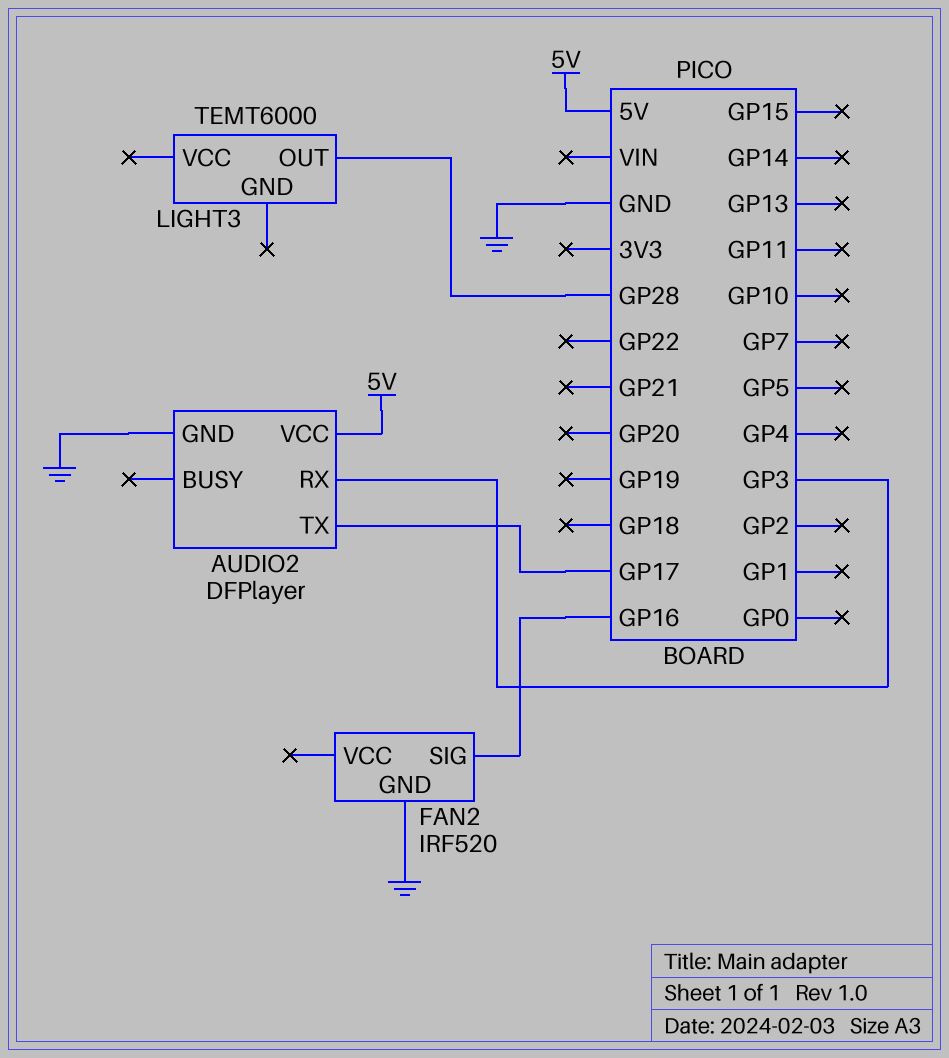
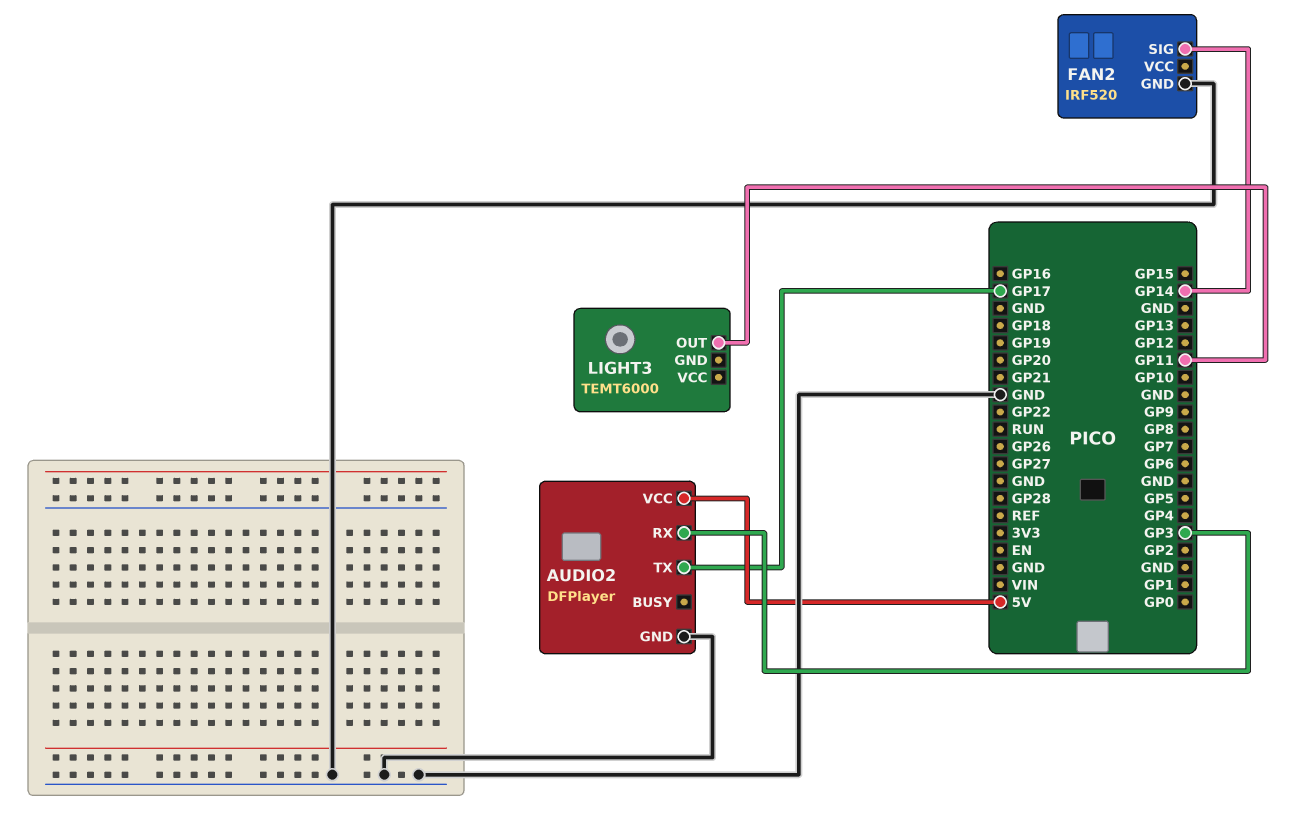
FAN2 pin SIG: GP16 -> GP14
LIGHT3 pin OUT: GP28 -> GP11

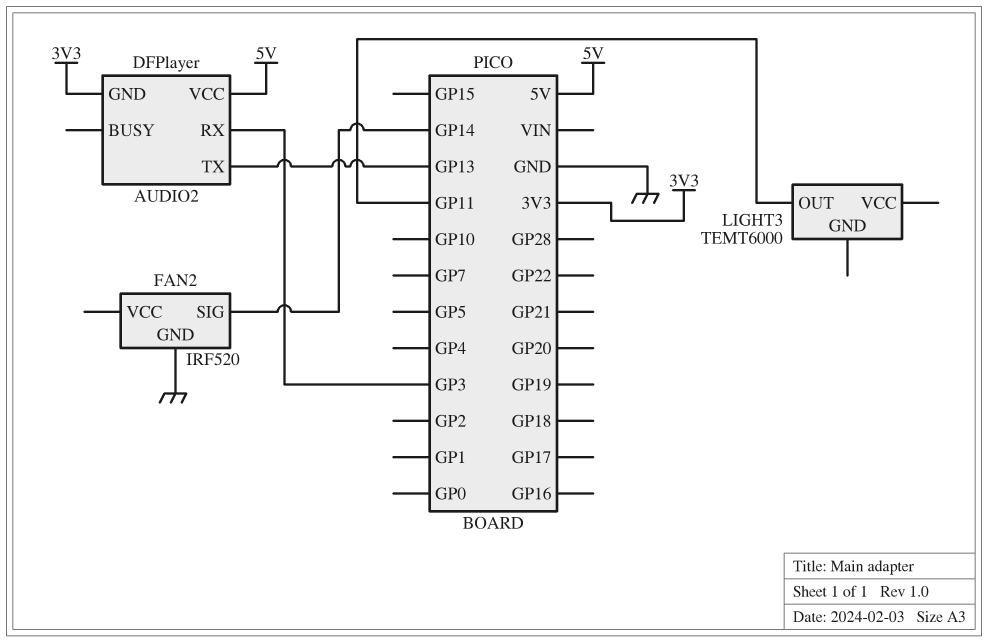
AUDIO2 pin GND: GND -> 3V3
AUDIO2 pin TX: GP17 -> GP13

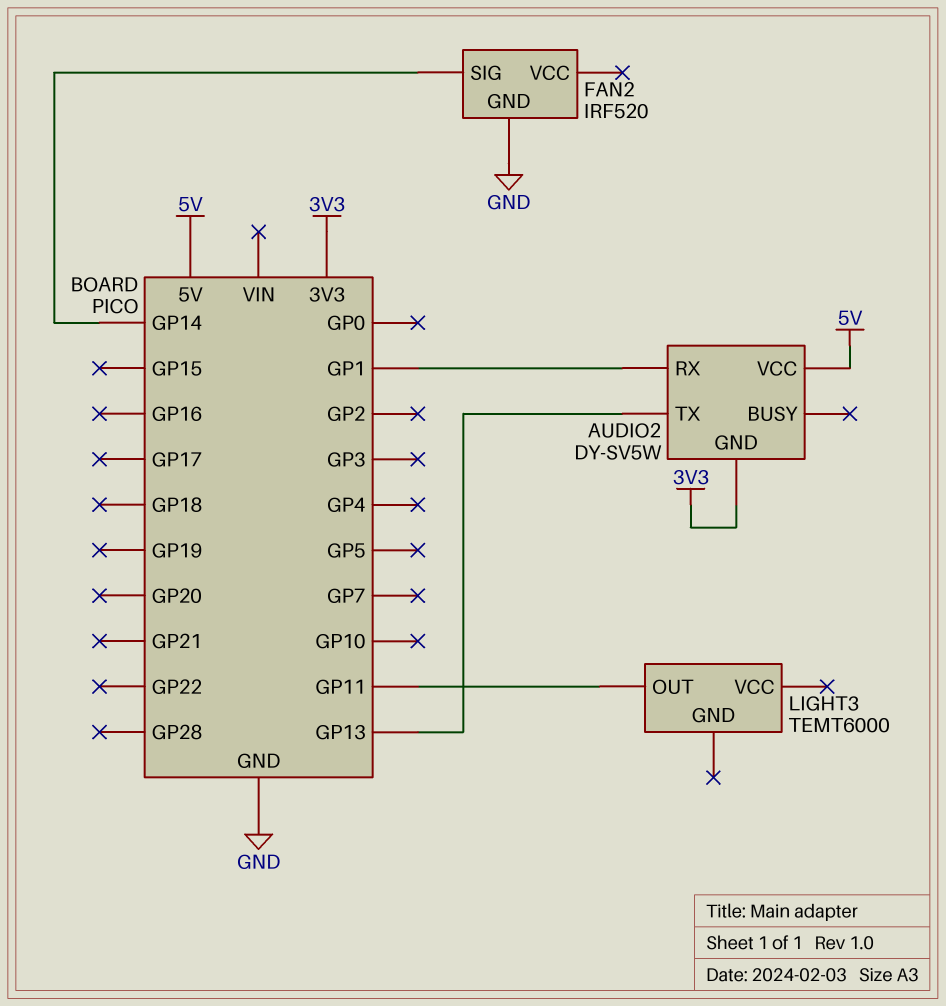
AUDIO2: DFPlayer -> DY-SV5W
AUDIO2 pin RX: GP3 -> GP1

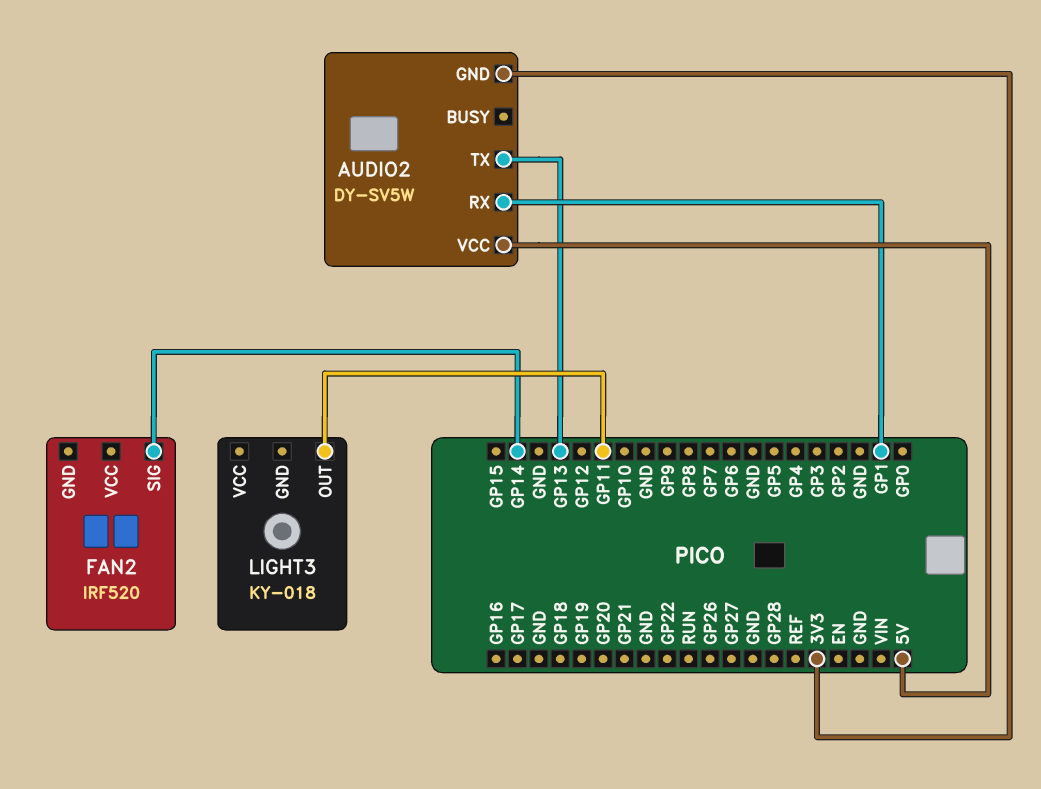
FAN2 pin GND: GND -> none
LIGHT3: TEMT6000 -> KY-018

